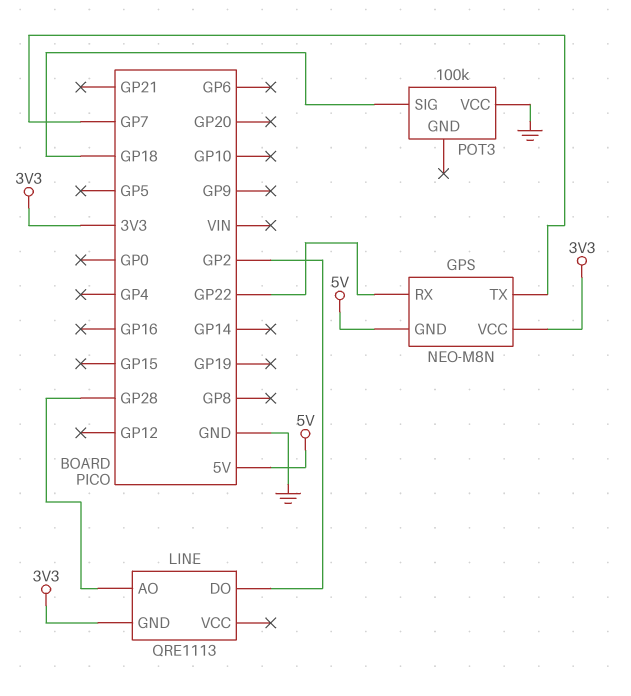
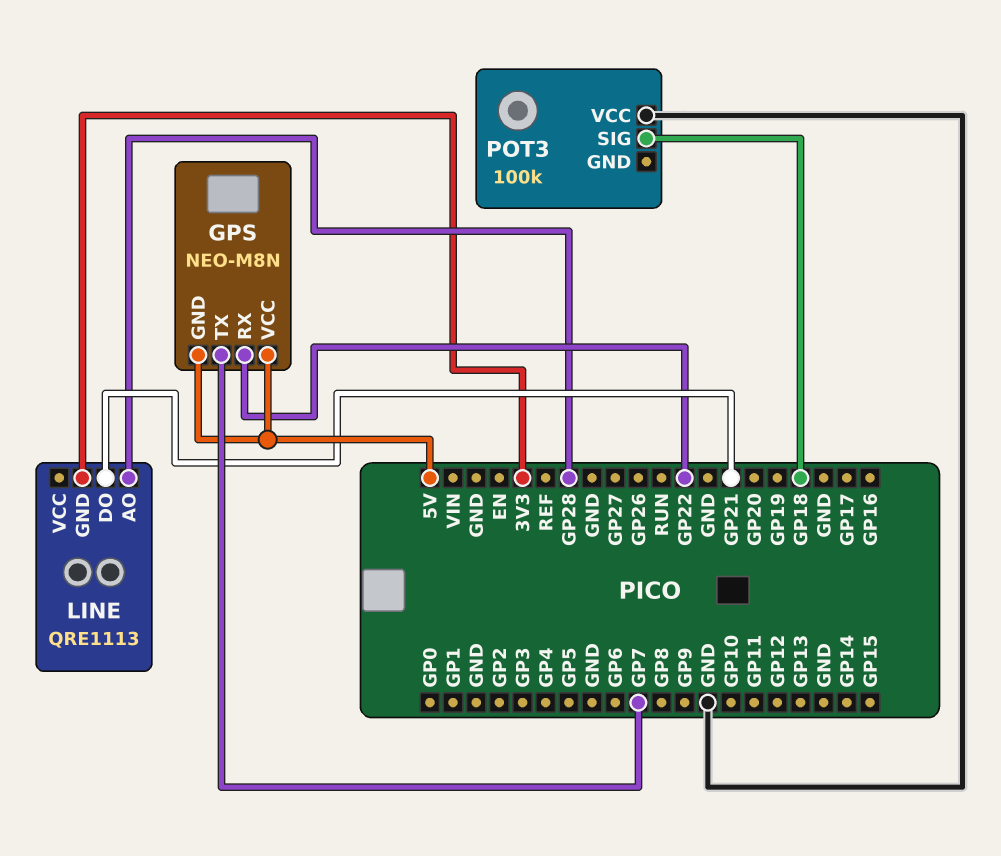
GPS pin VCC: 3V3 -> 5V
LINE pin DO: GP2 -> GP21

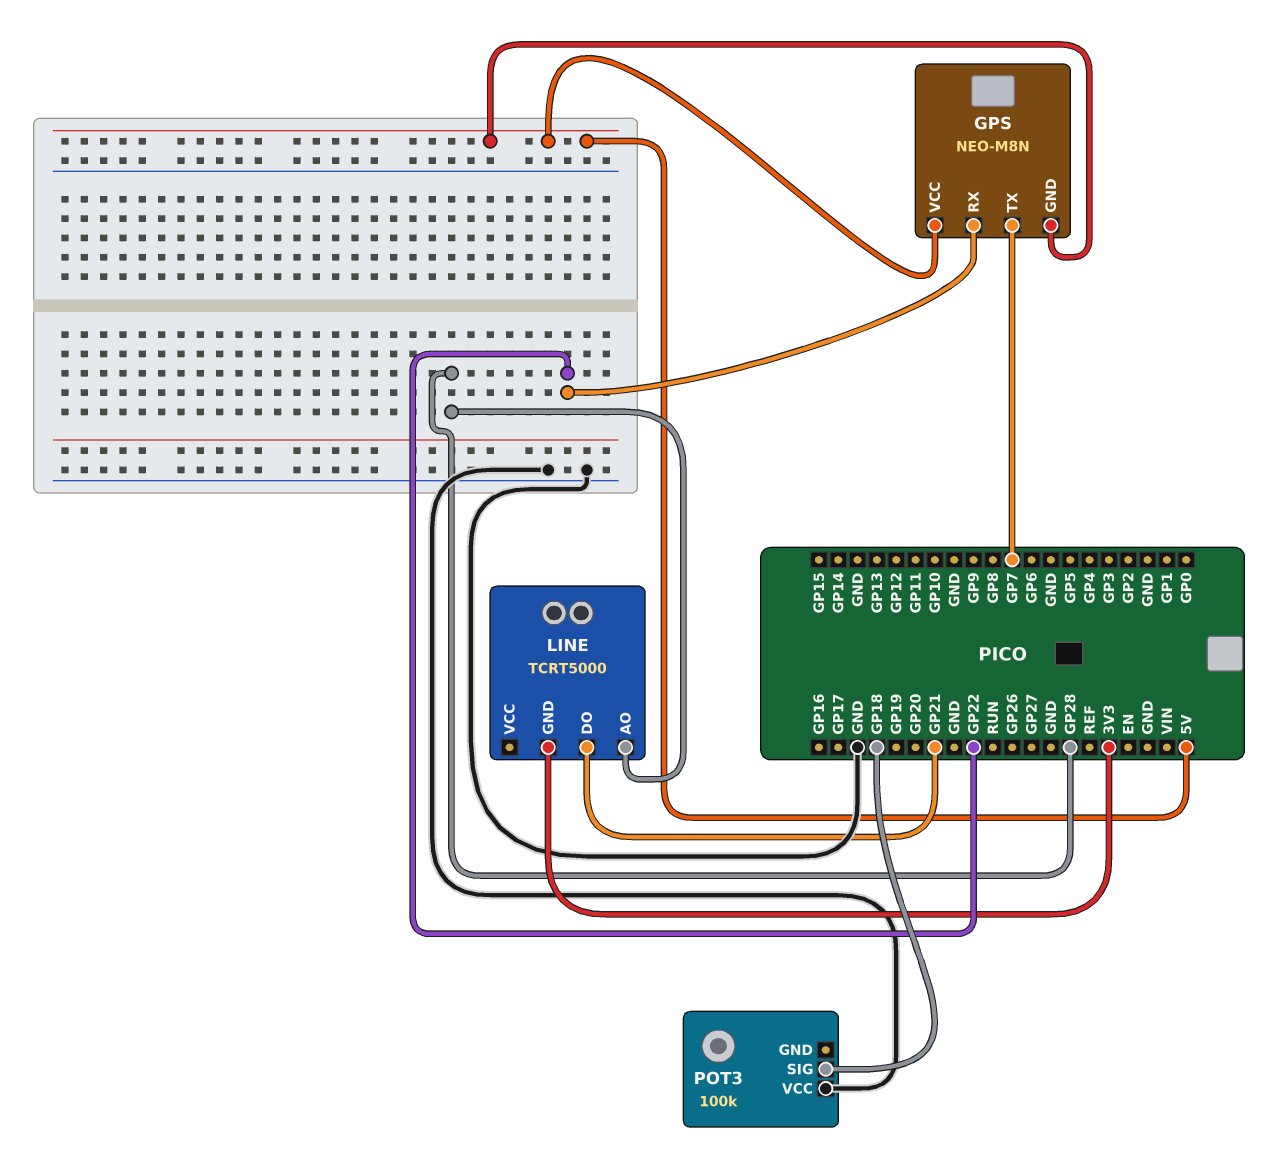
LINE: QRE1113 -> TCRT5000

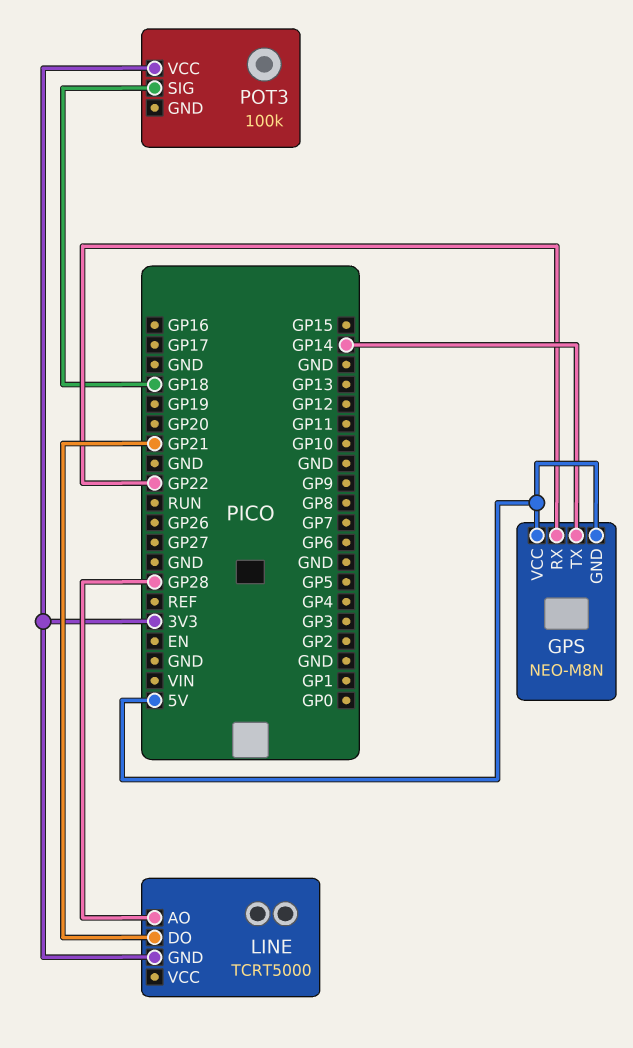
GPS pin TX: GP7 -> GP14
POT3 pin VCC: GND -> 3V3

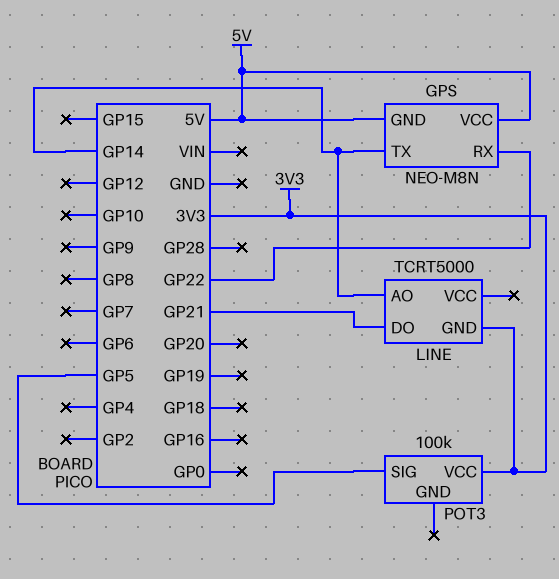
LINE pin AO: GP28 -> GP14
POT3 pin SIG: GP18 -> GP5

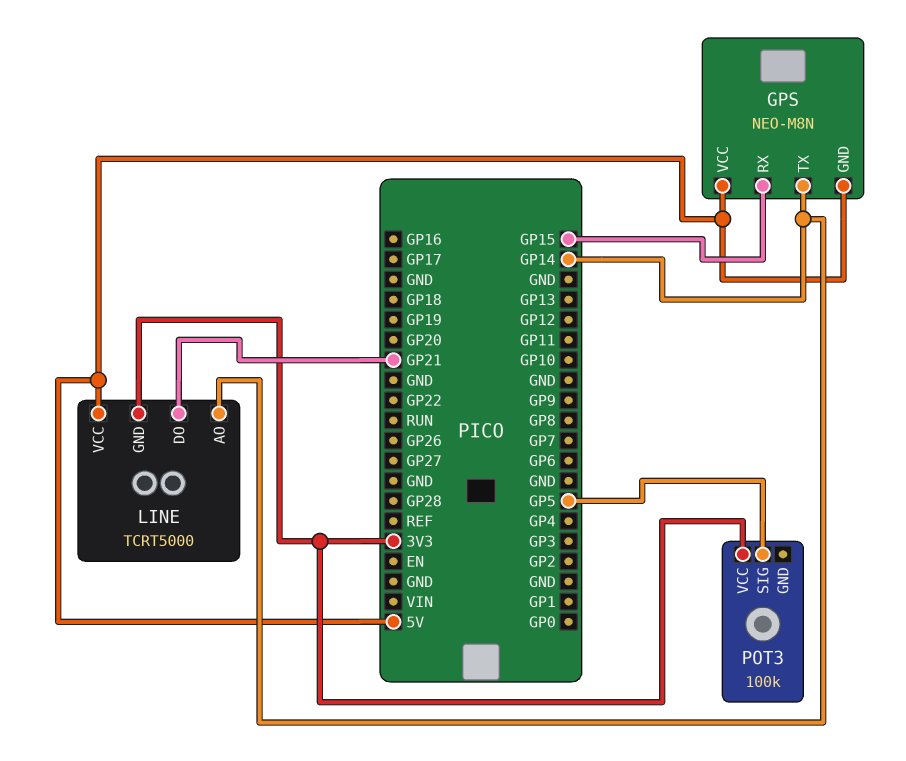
GPS pin RX: GP22 -> GP15
LINE pin VCC: none -> 5V

